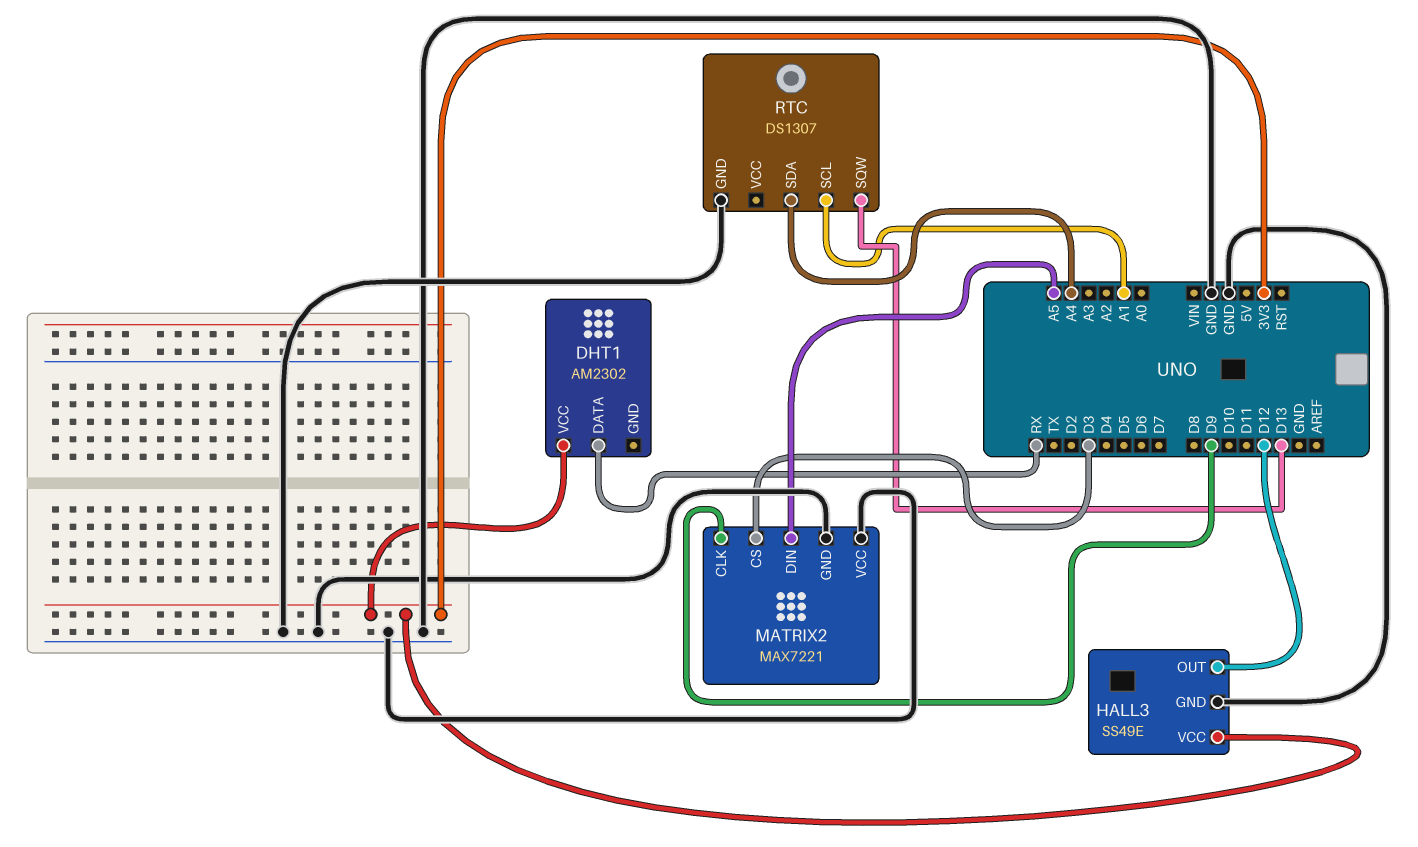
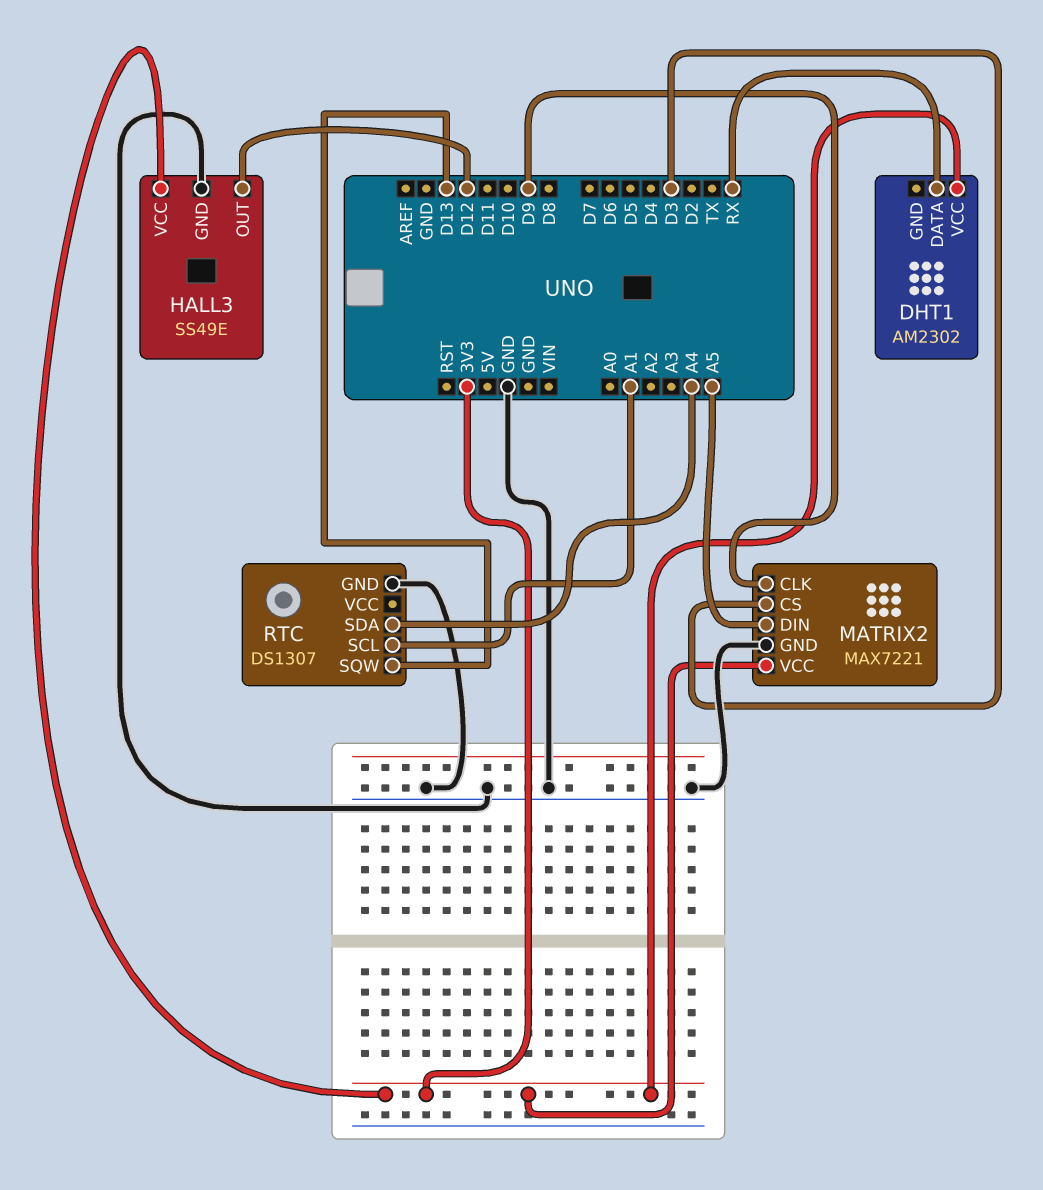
MATRIX2 pin VCC: GND -> 3V3

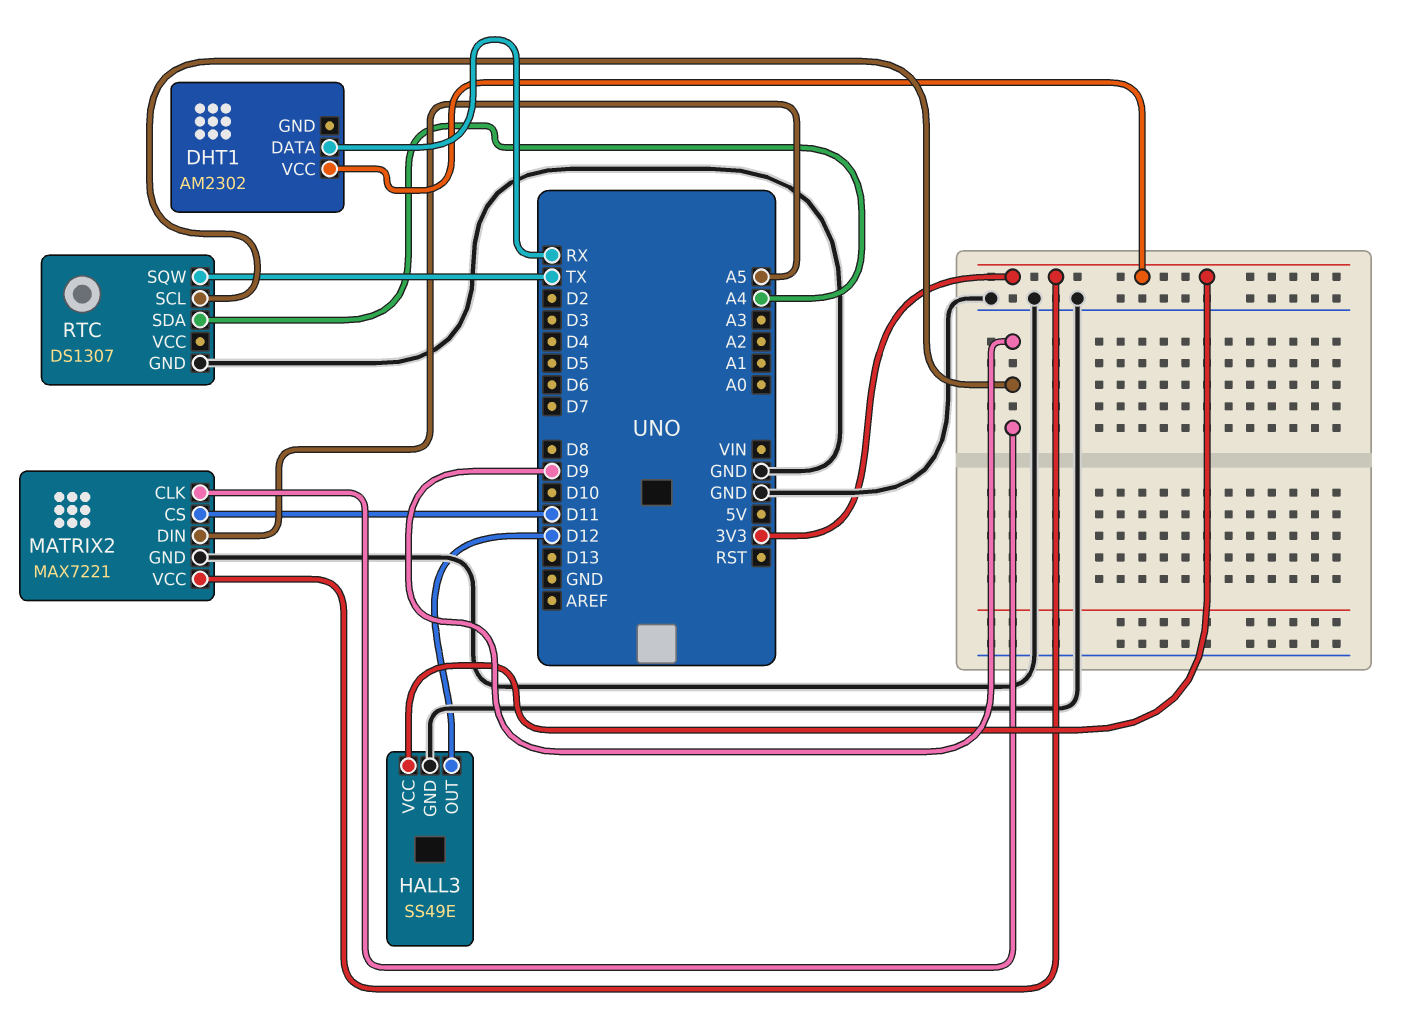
MATRIX2 pin CS: D3 -> D11
RTC pin SCL: A1 -> D9
RTC pin SQW: D13 -> TX

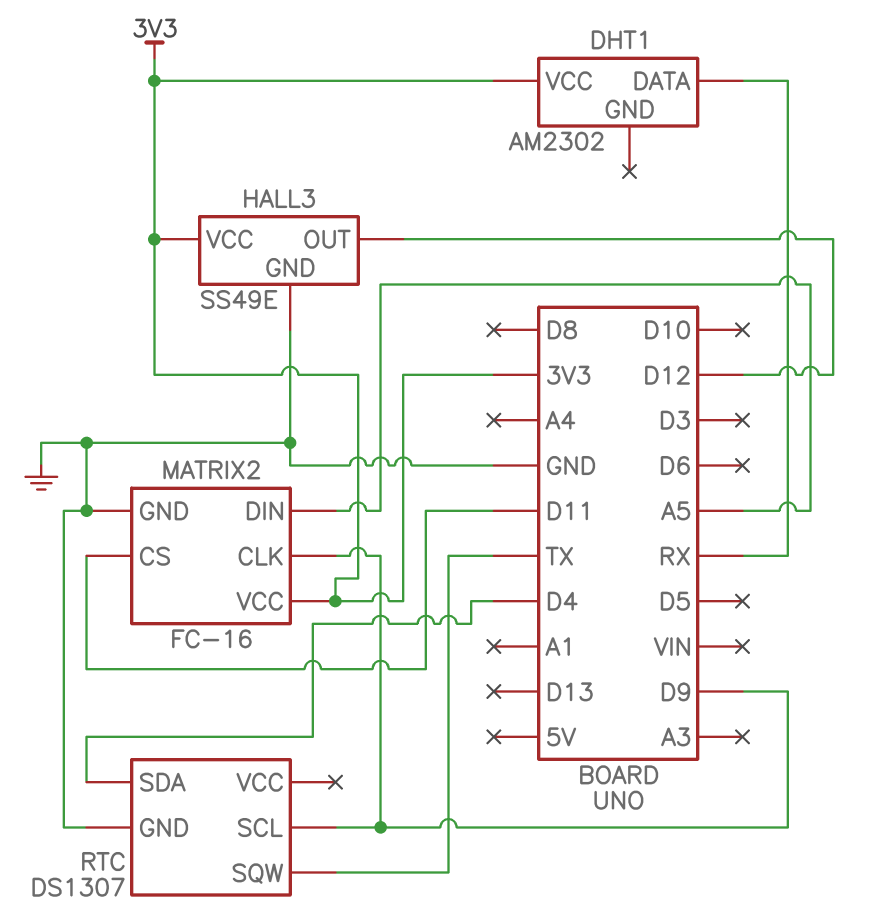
MATRIX2: MAX7221 -> FC-16
RTC pin SDA: A4 -> D4

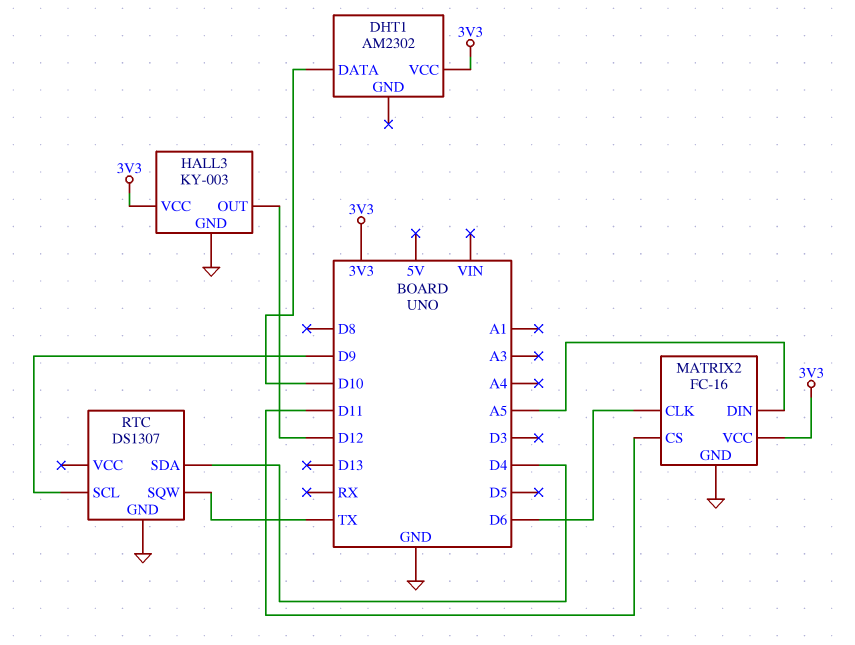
DHT1 pin DATA: RX -> D10
HALL3: SS49E -> KY-003
MATRIX2 pin CLK: D9 -> D6

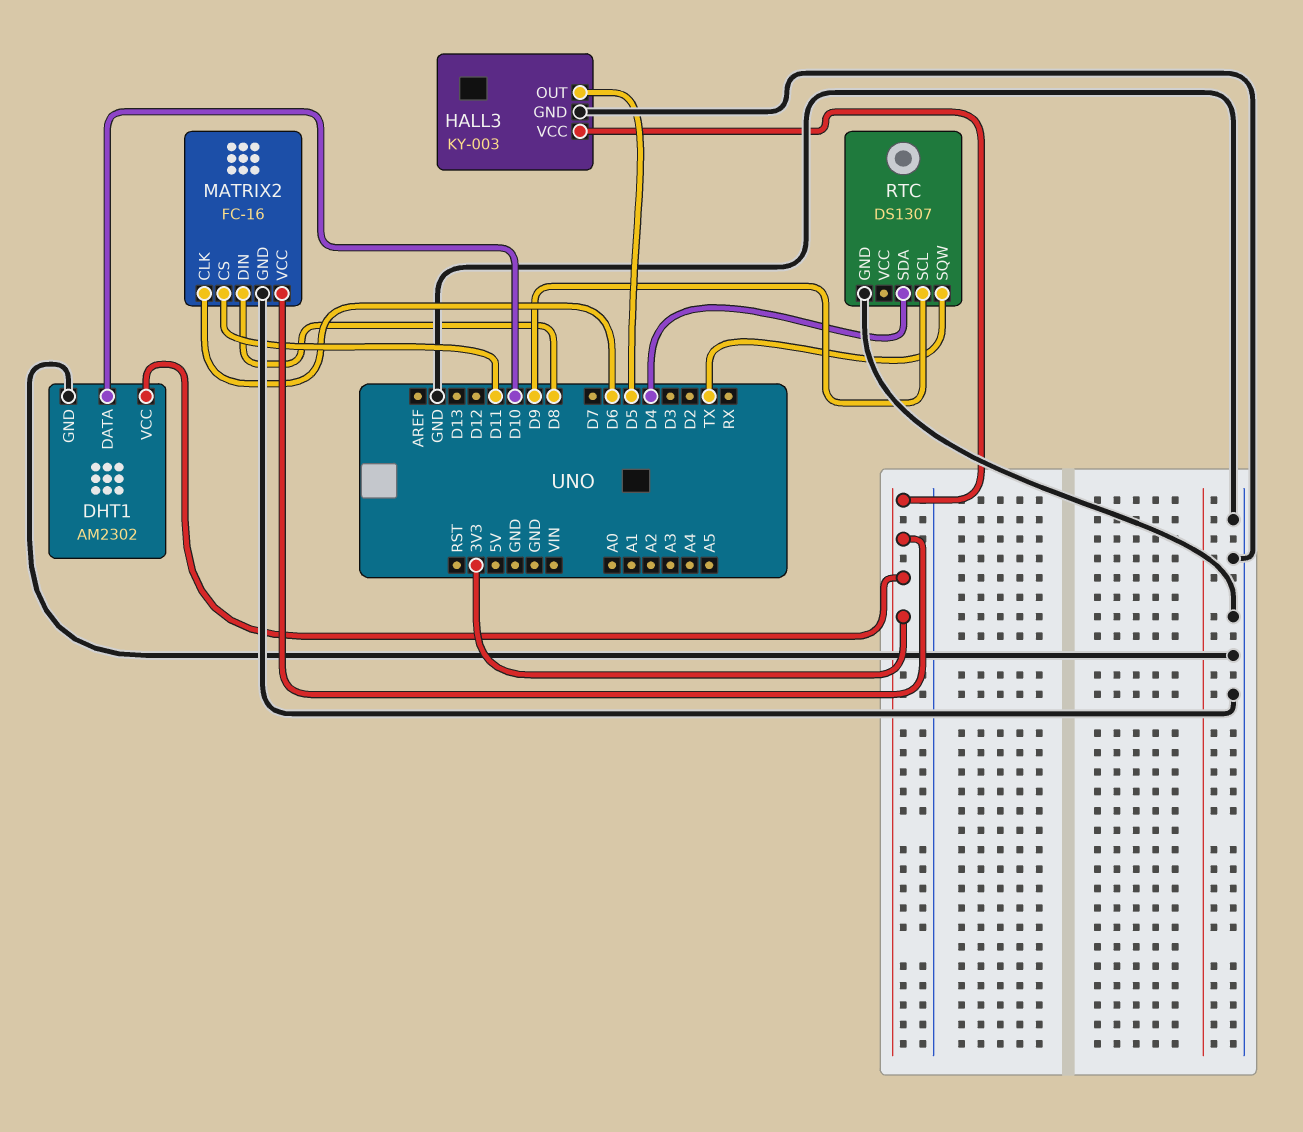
DHT1 pin GND: none -> GND
HALL3 pin OUT: D12 -> D5
MATRIX2 pin DIN: A5 -> D8

